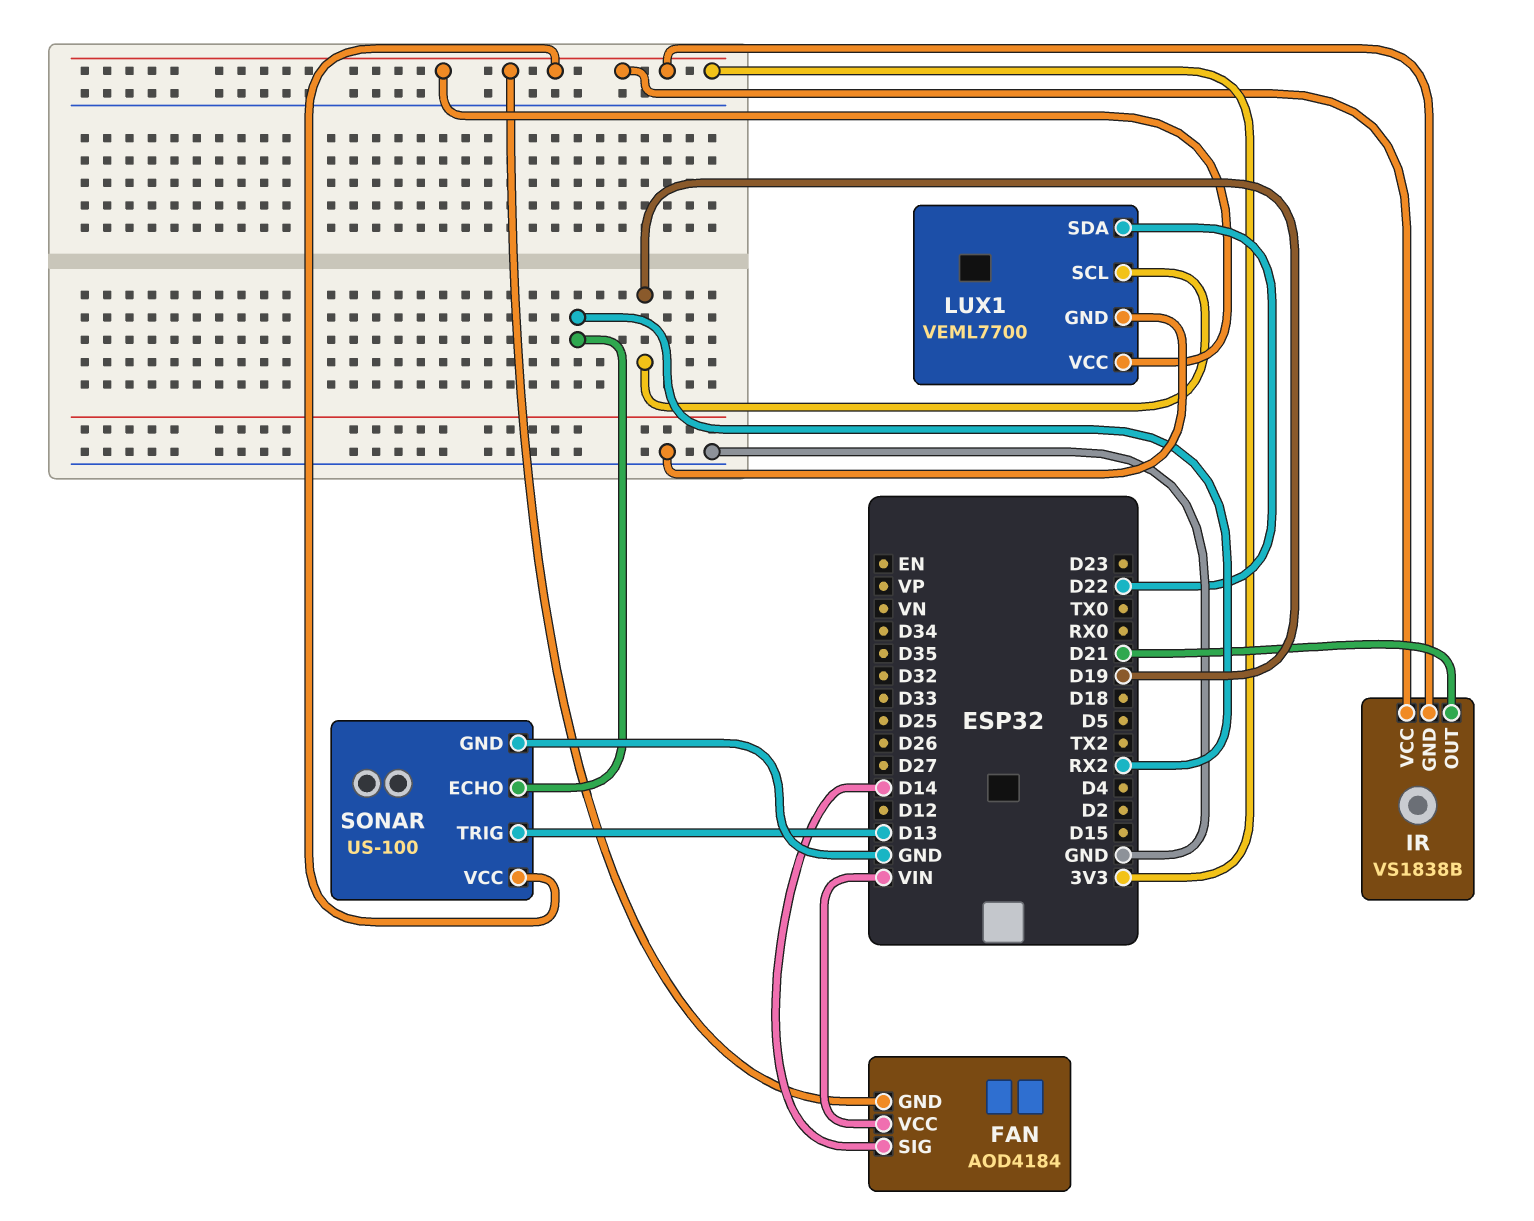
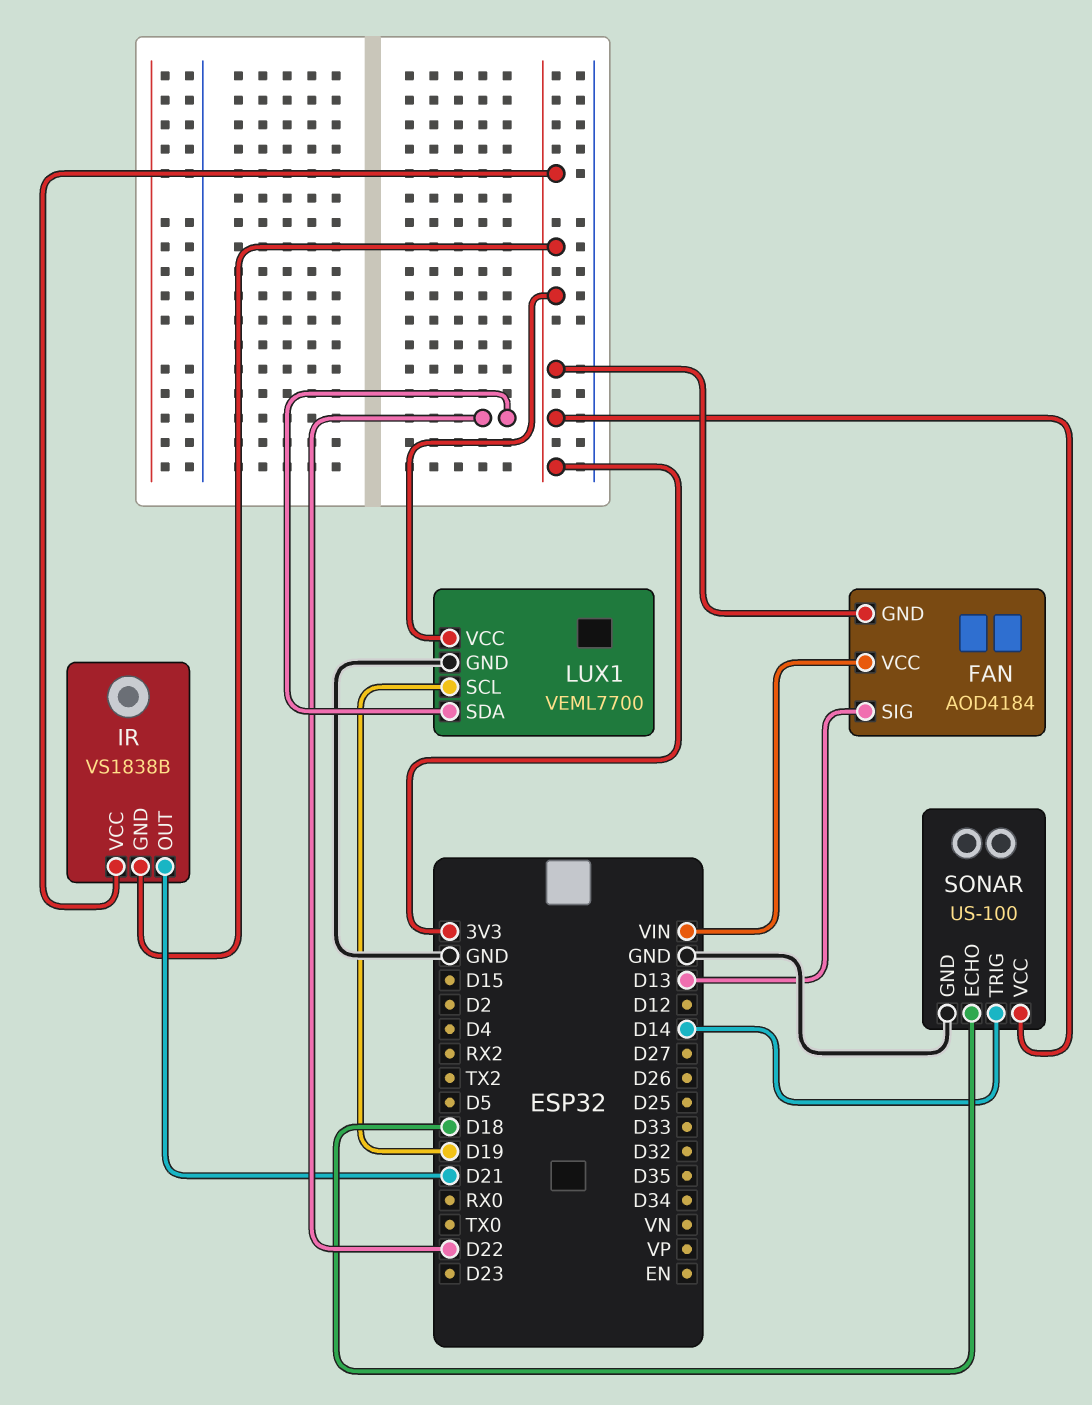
FAN pin SIG: D14 -> D13
SONAR pin ECHO: RX2 -> D18
SONAR pin TRIG: D13 -> D14

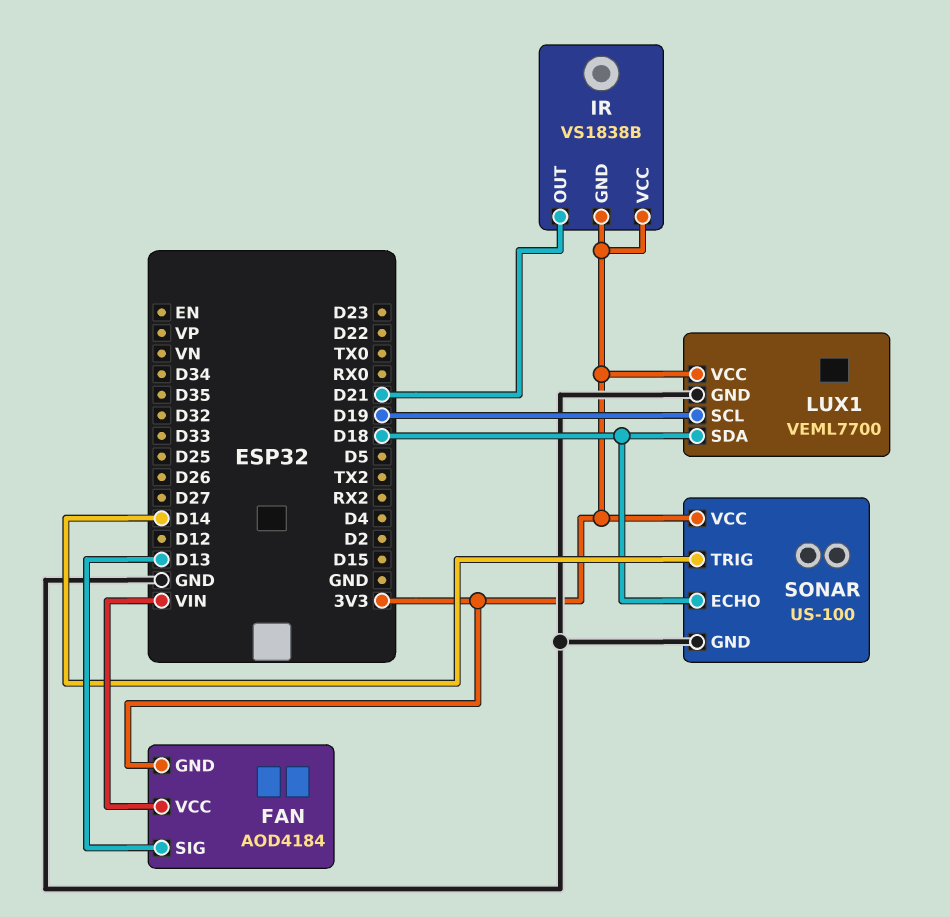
LUX1 pin SDA: D22 -> D18

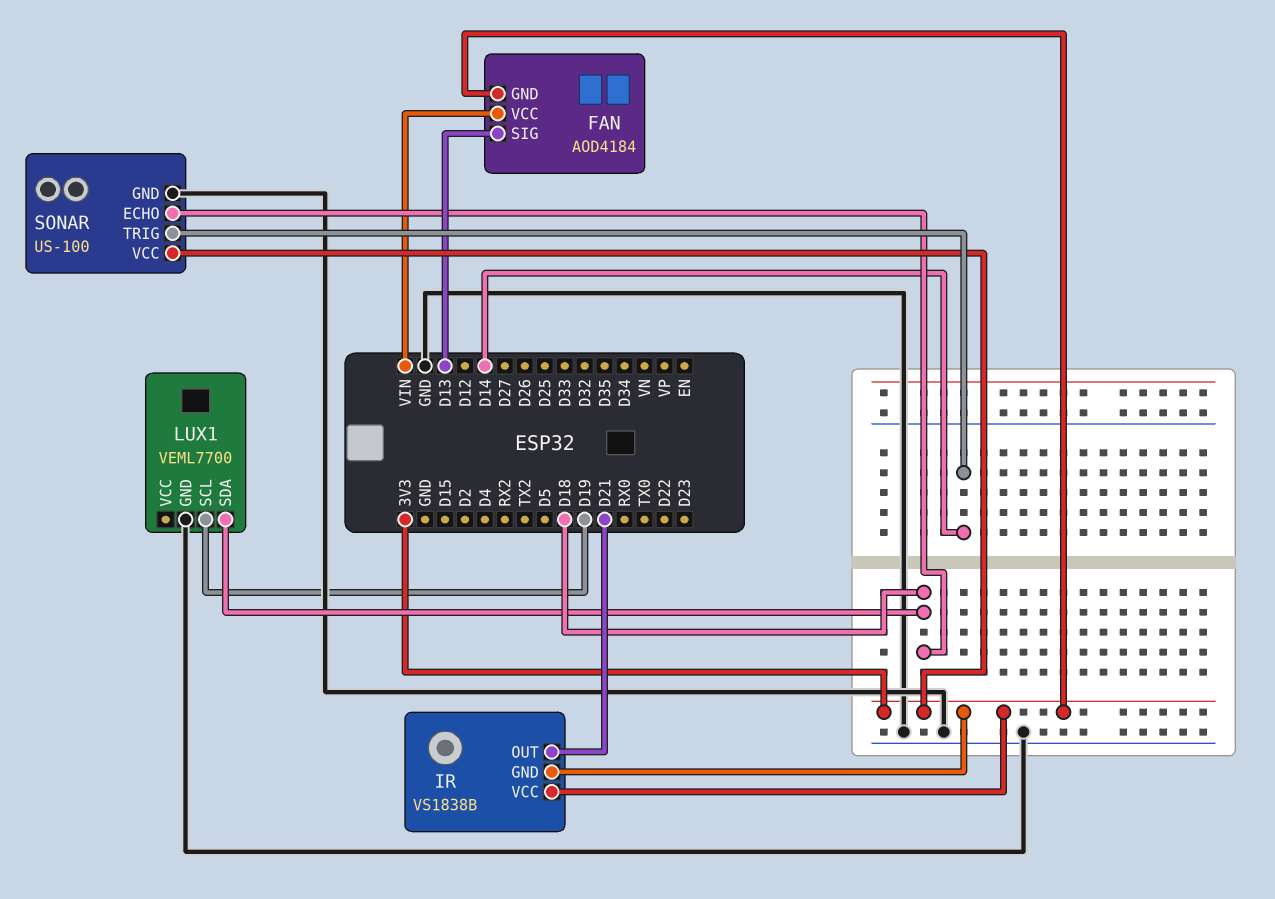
LUX1 pin VCC: 3V3 -> none

